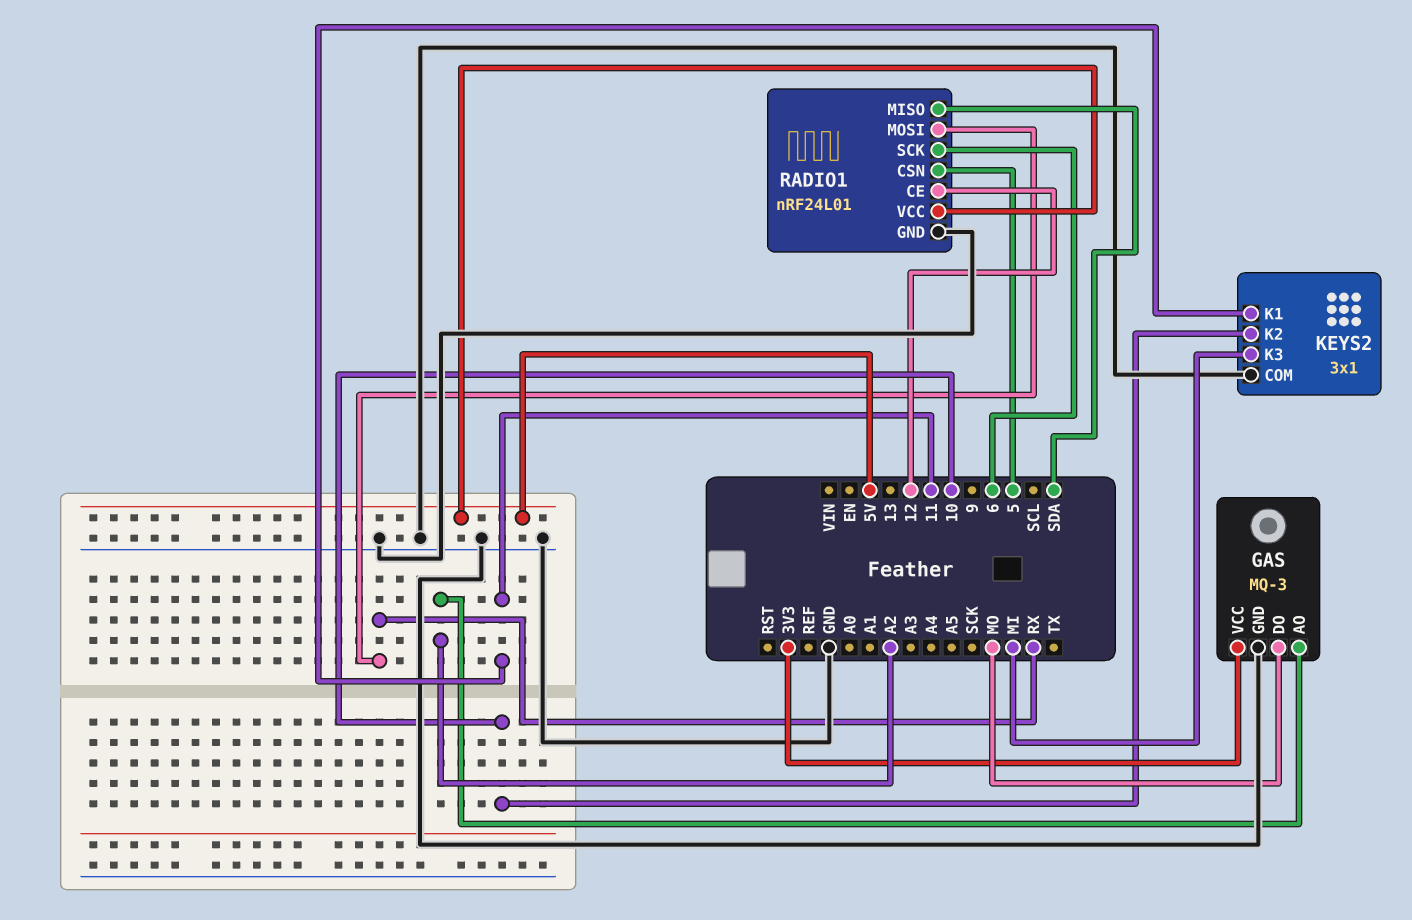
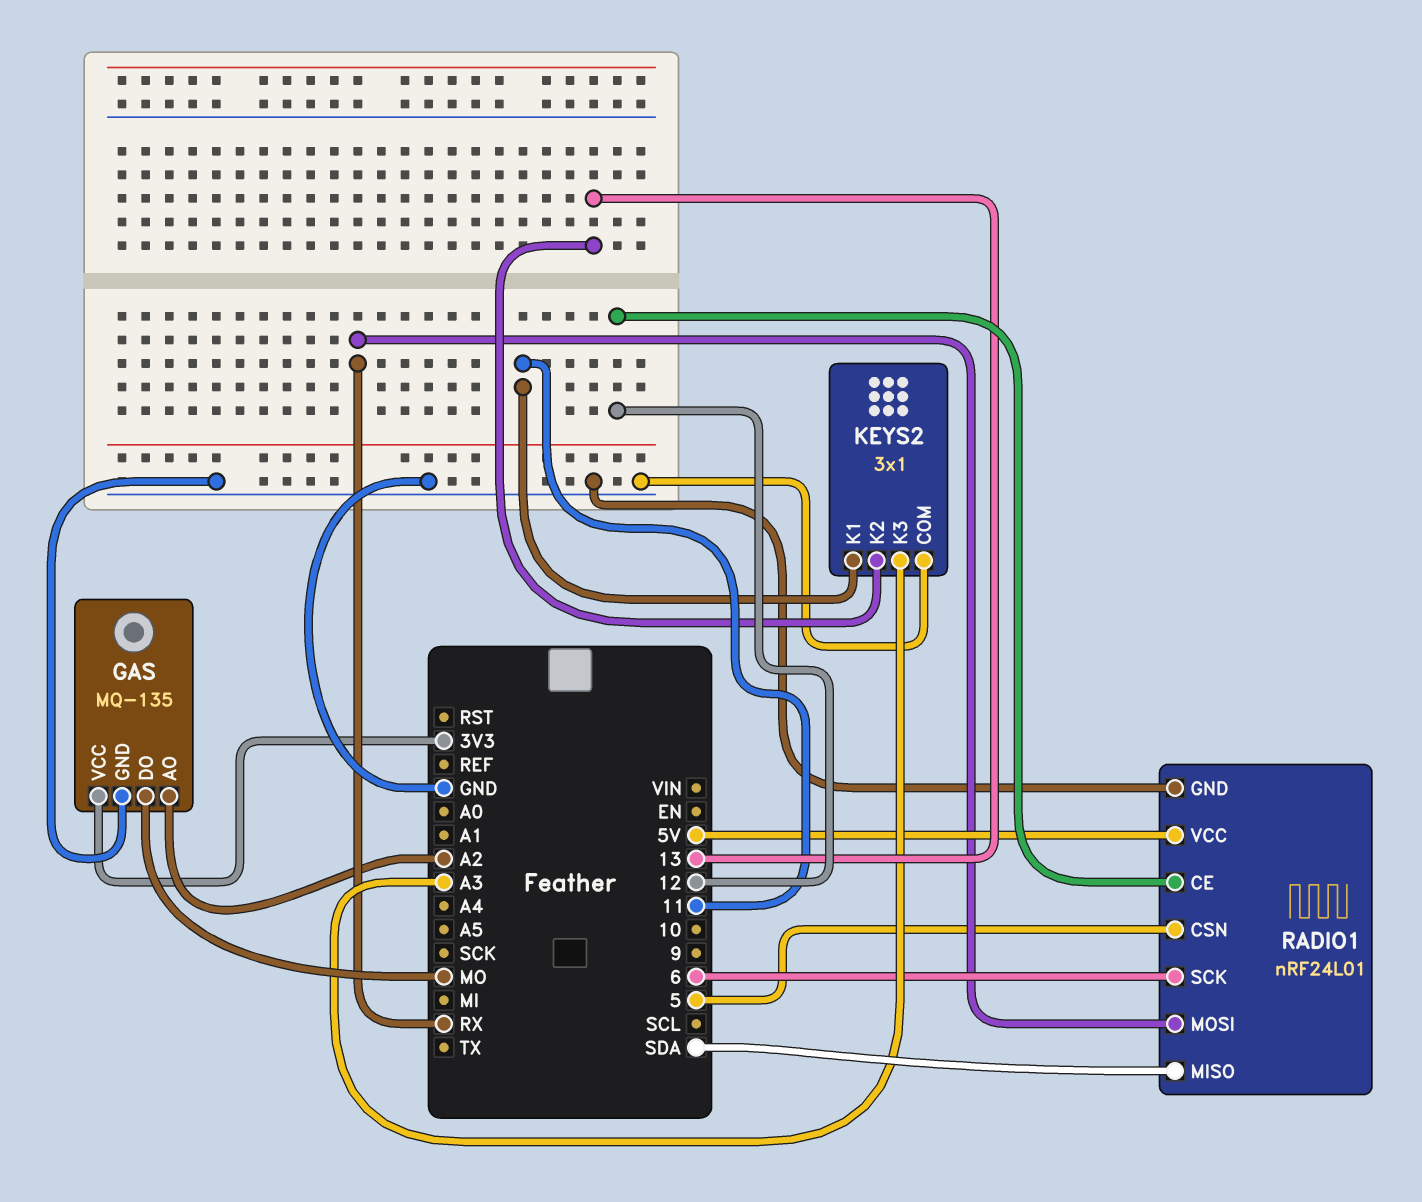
GAS: MQ-3 -> MQ-135
KEYS2 pin K2: 10 -> 13
KEYS2 pin K3: MI -> A3

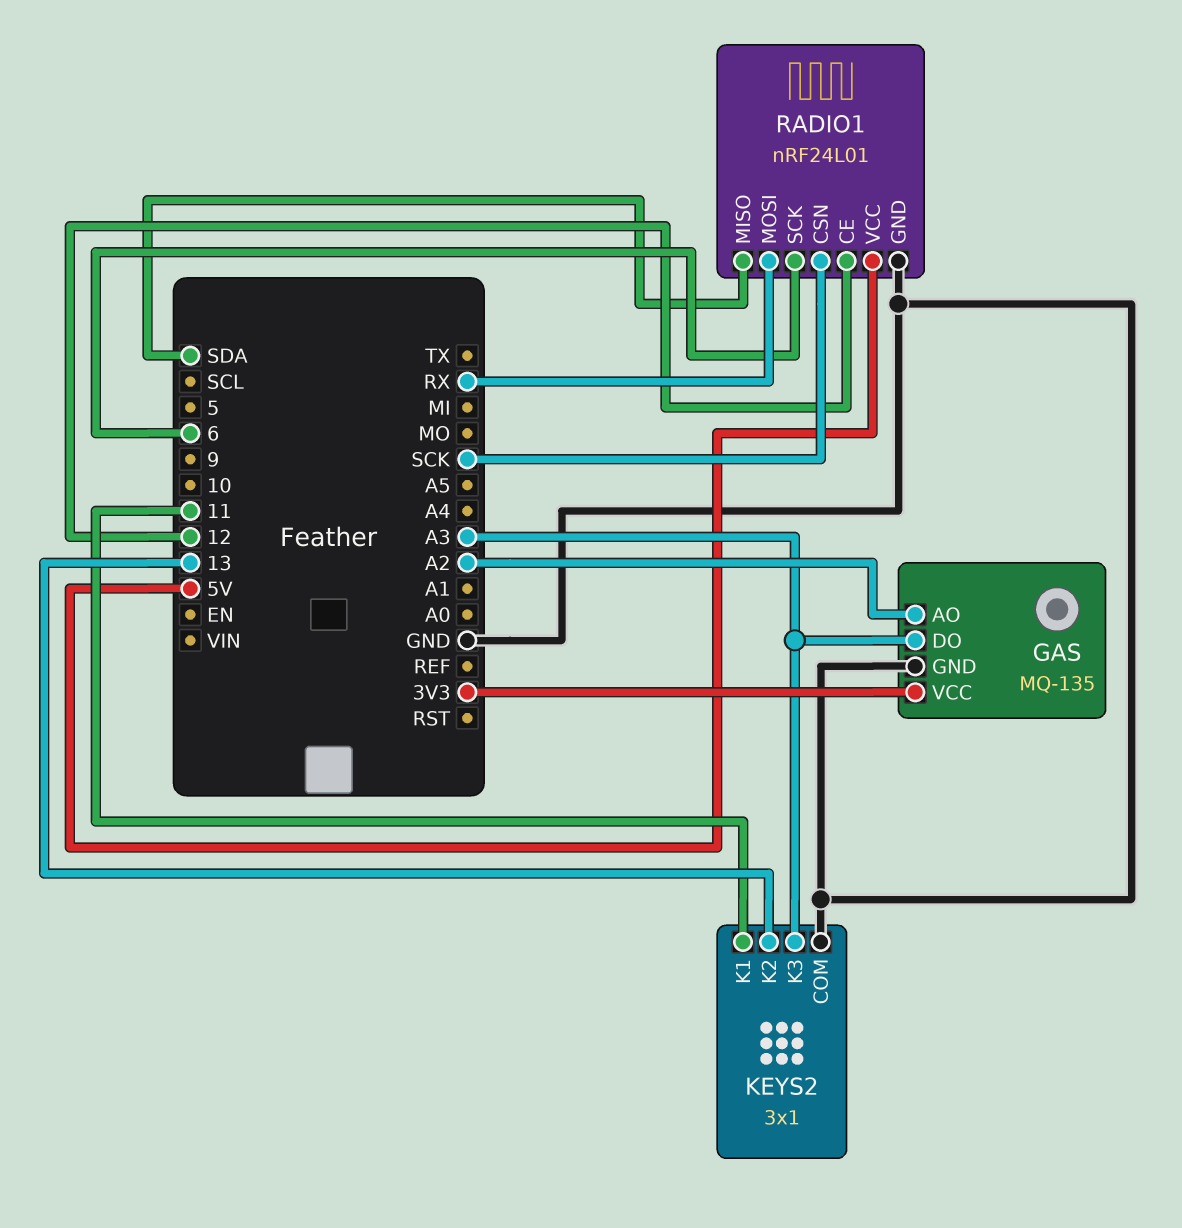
GAS pin DO: MO -> A3
RADIO1 pin CSN: 5 -> SCK

